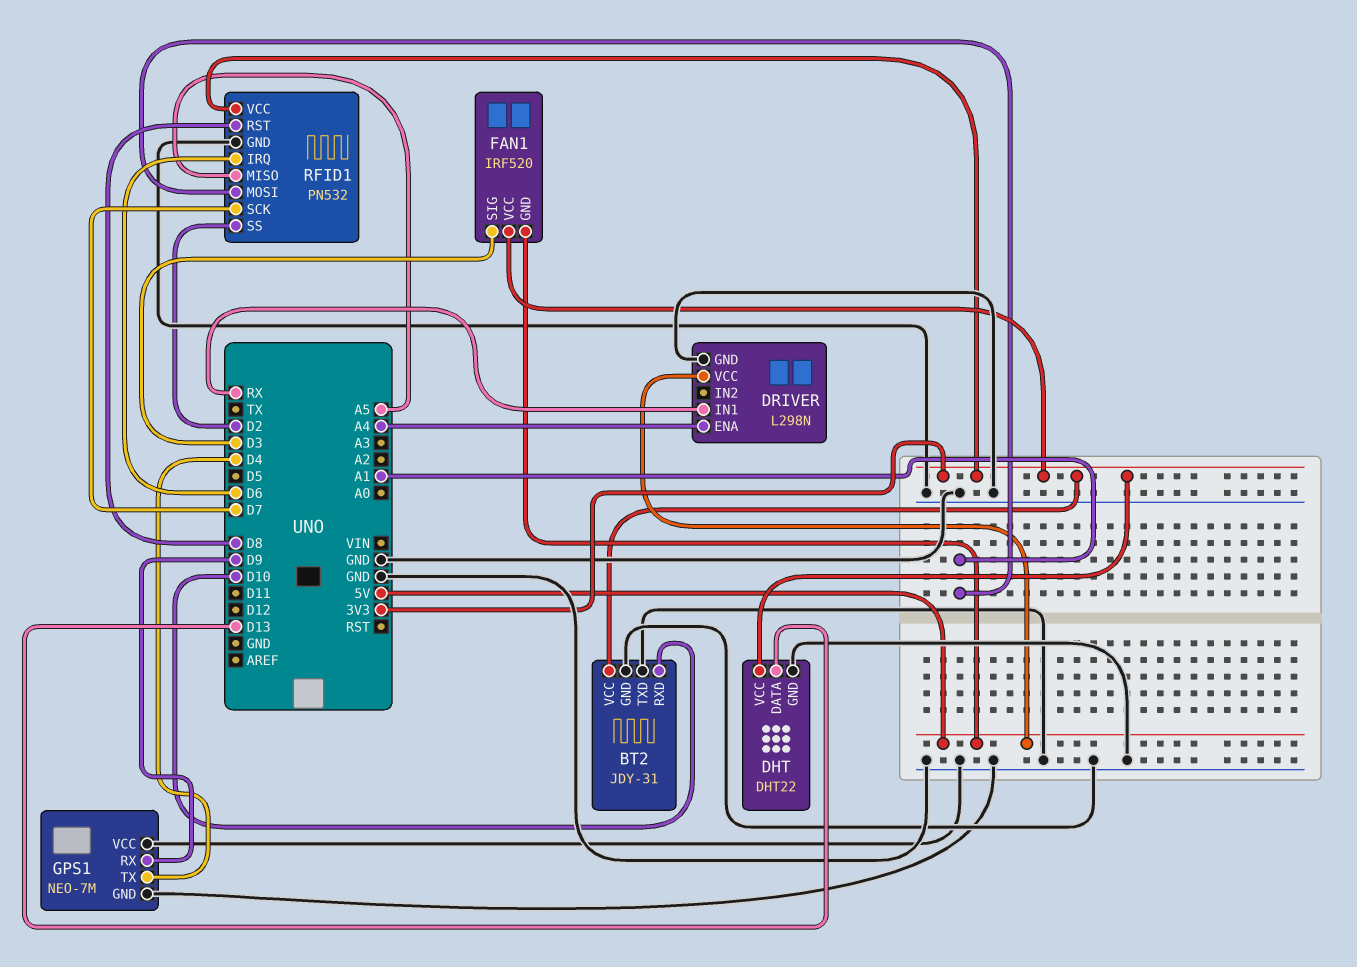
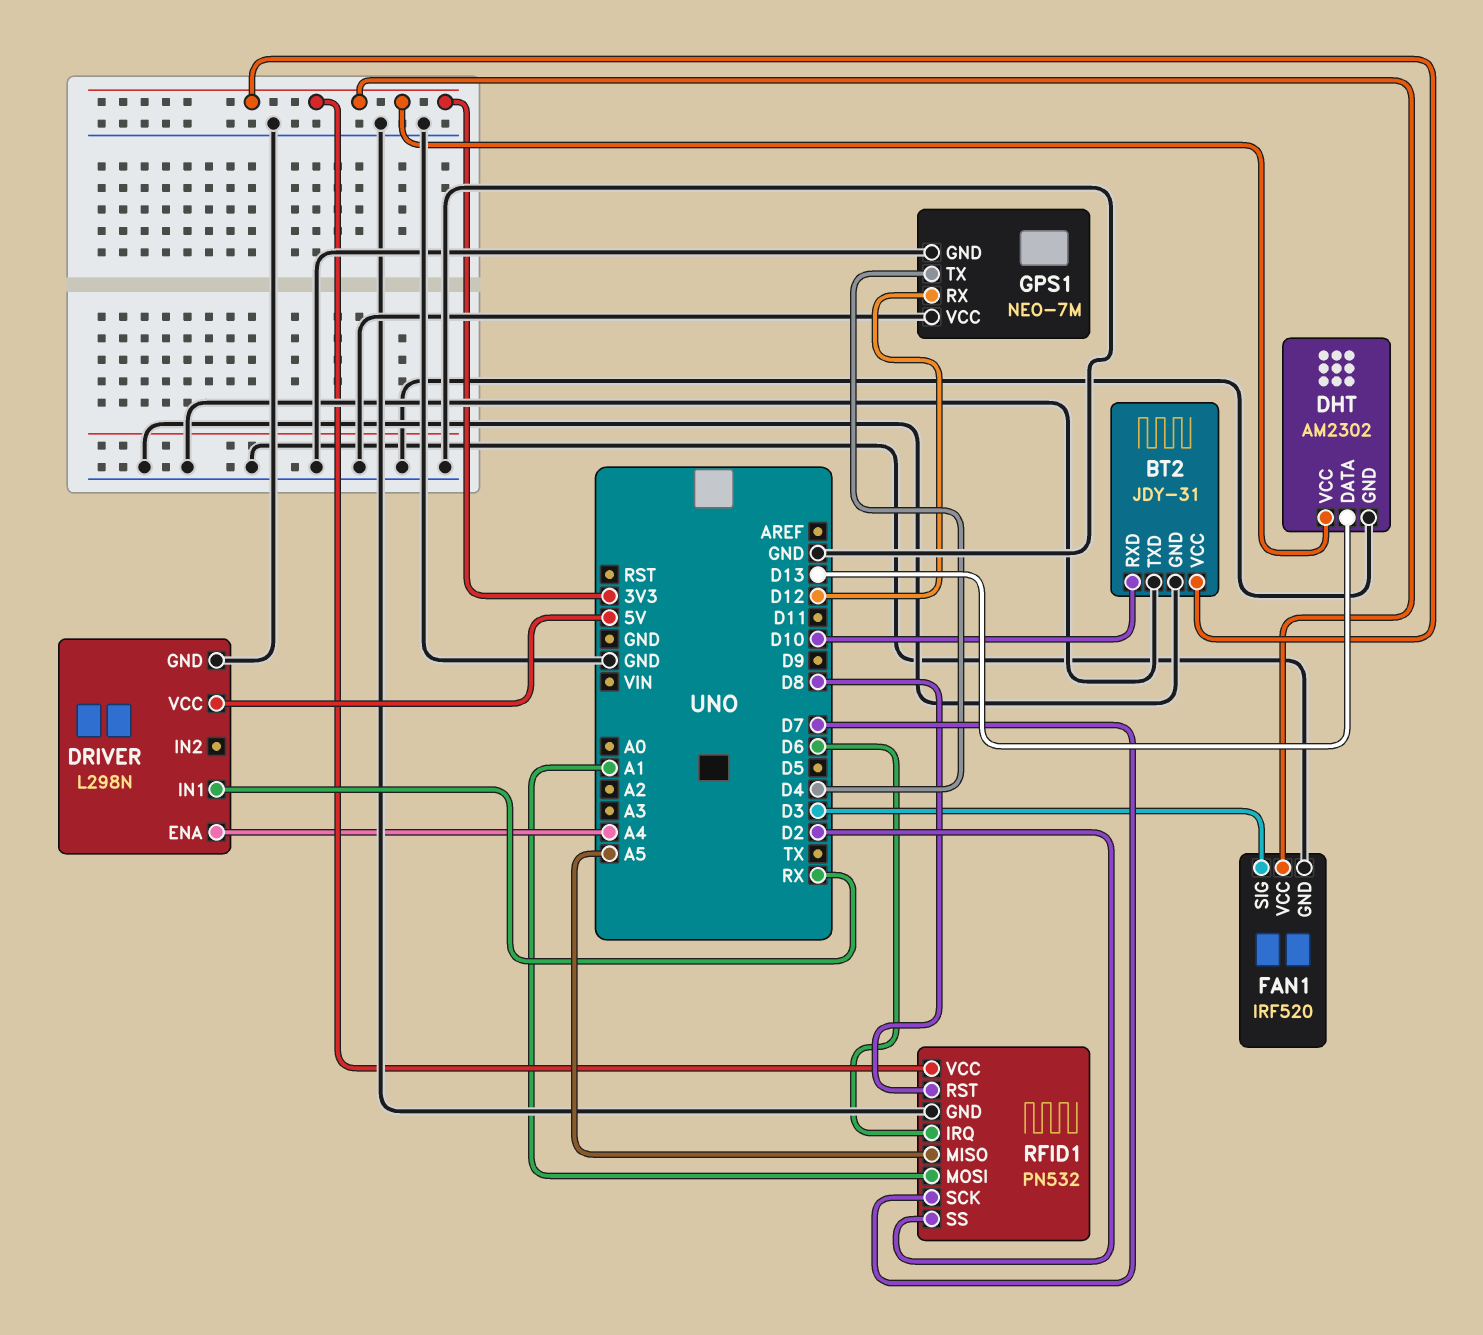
DHT: DHT22 -> AM2302
FAN1 pin GND: 5V -> GND
GPS1 pin RX: D9 -> D12

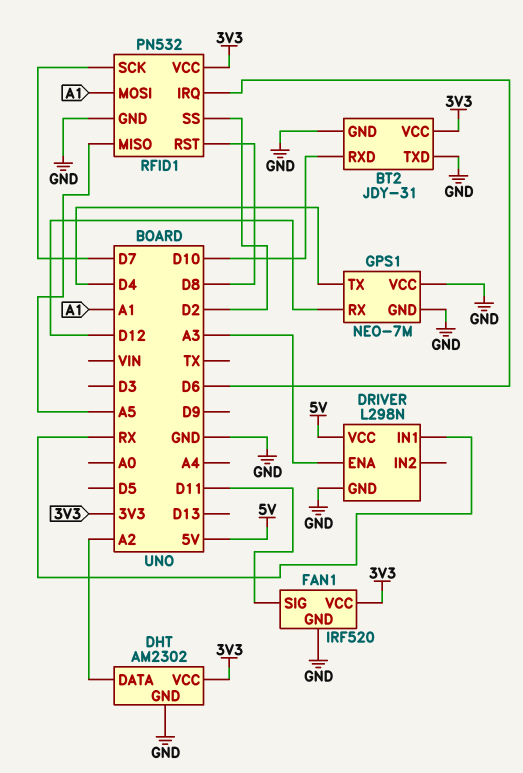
DHT pin DATA: D13 -> A2
DRIVER pin ENA: A4 -> A3
FAN1 pin SIG: D3 -> D11

